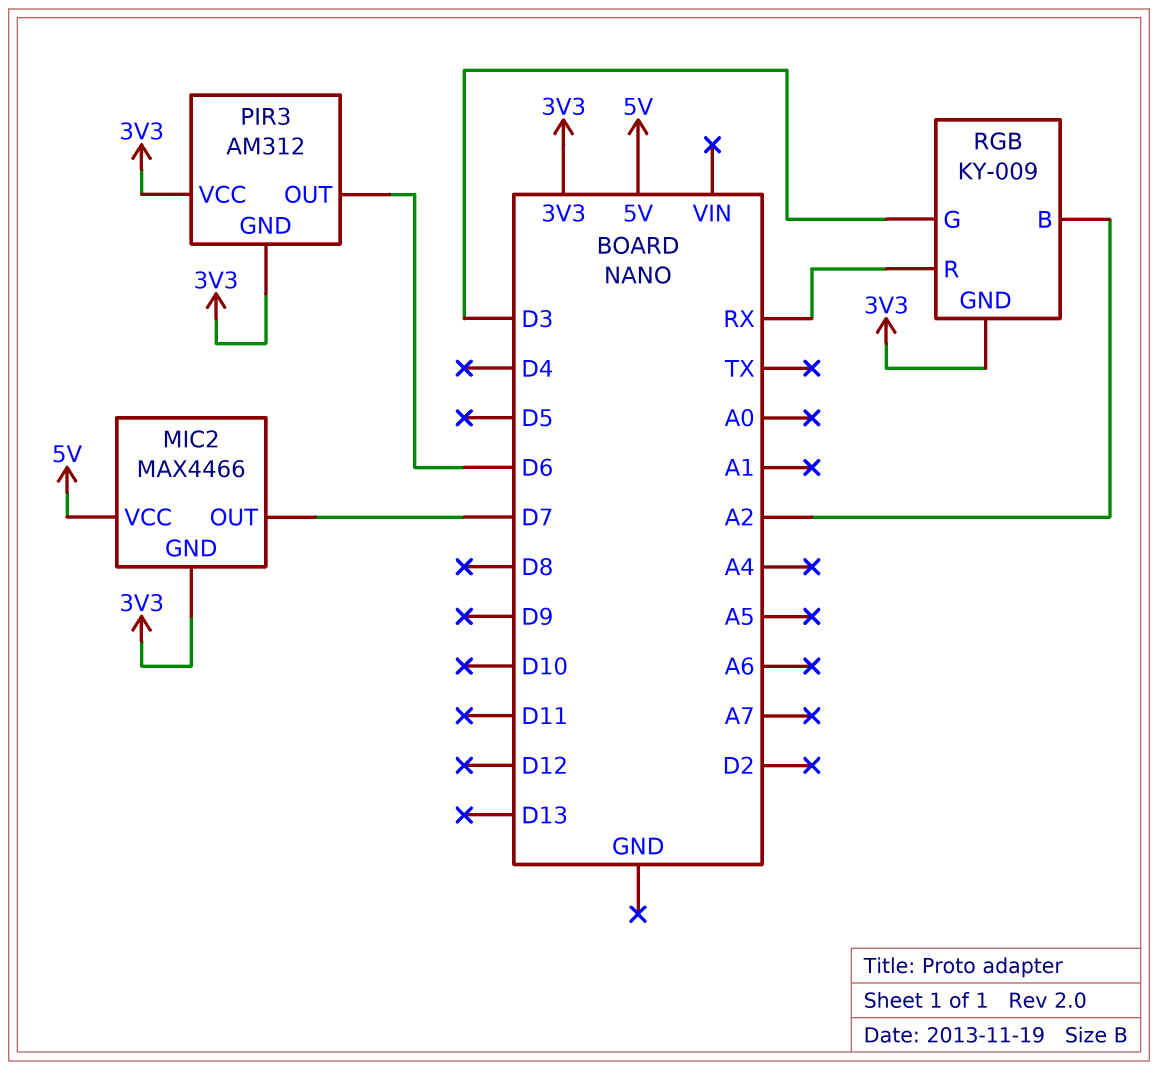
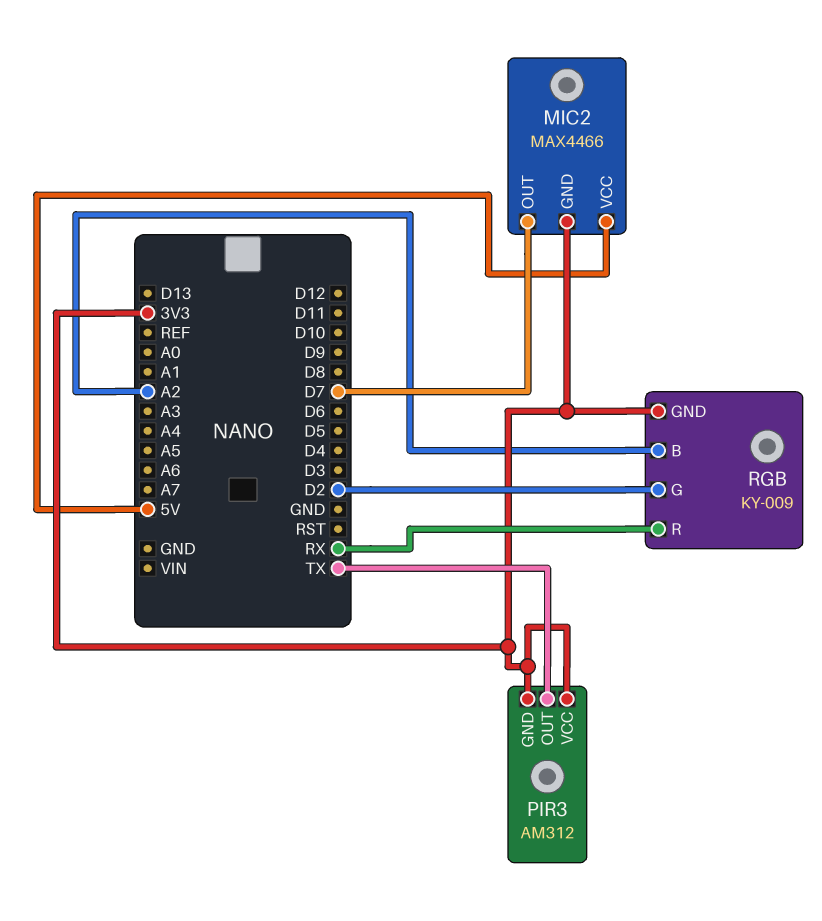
PIR3 pin OUT: D6 -> TX
RGB pin G: D3 -> D2

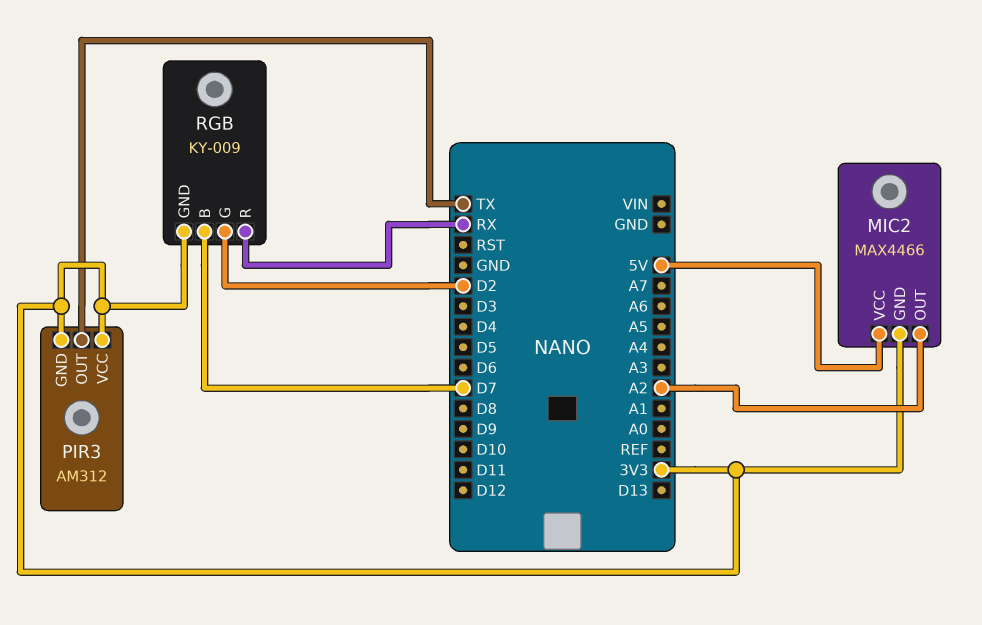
MIC2 pin OUT: D7 -> A2
RGB pin B: A2 -> D7

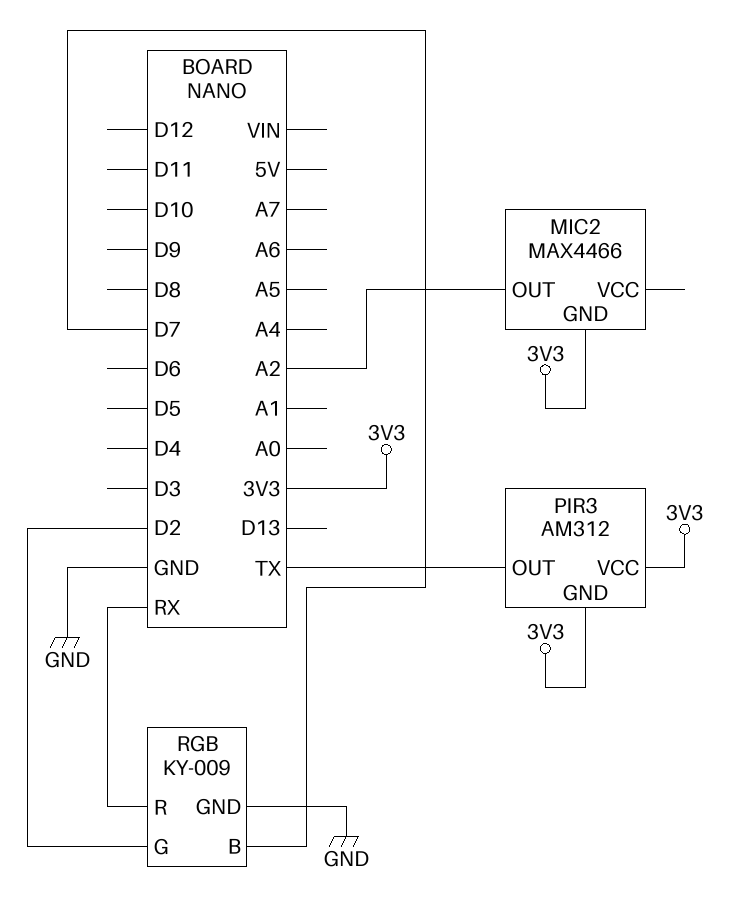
MIC2 pin VCC: 5V -> none
RGB pin GND: 3V3 -> GND

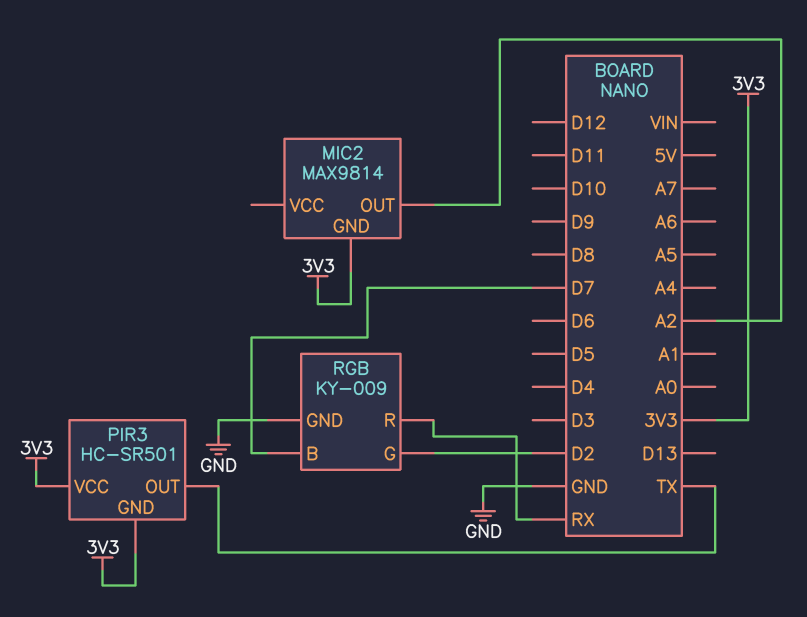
MIC2: MAX4466 -> MAX9814
PIR3: AM312 -> HC-SR501

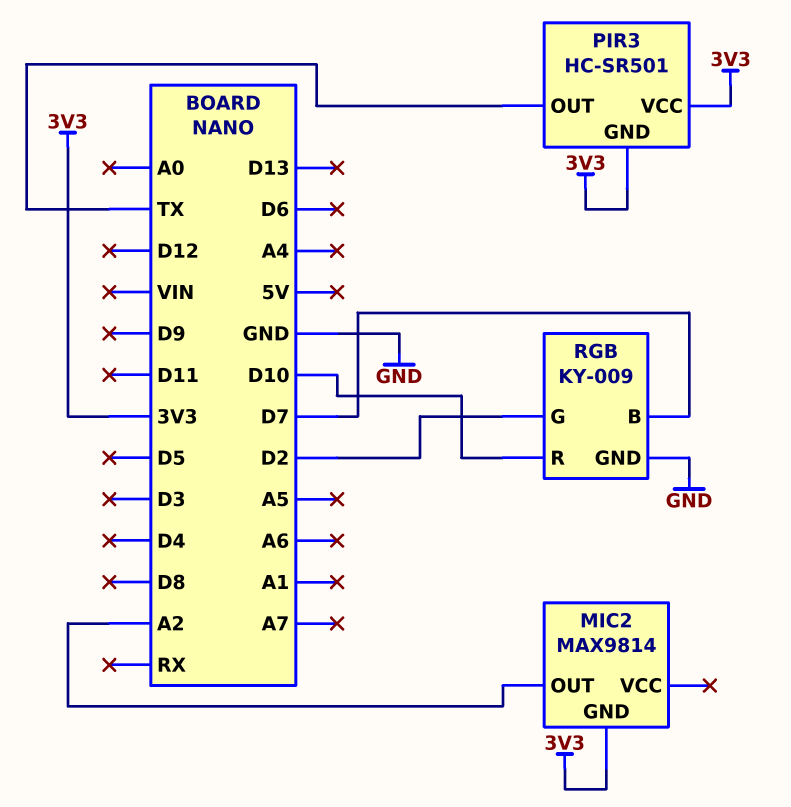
RGB pin R: RX -> D10

